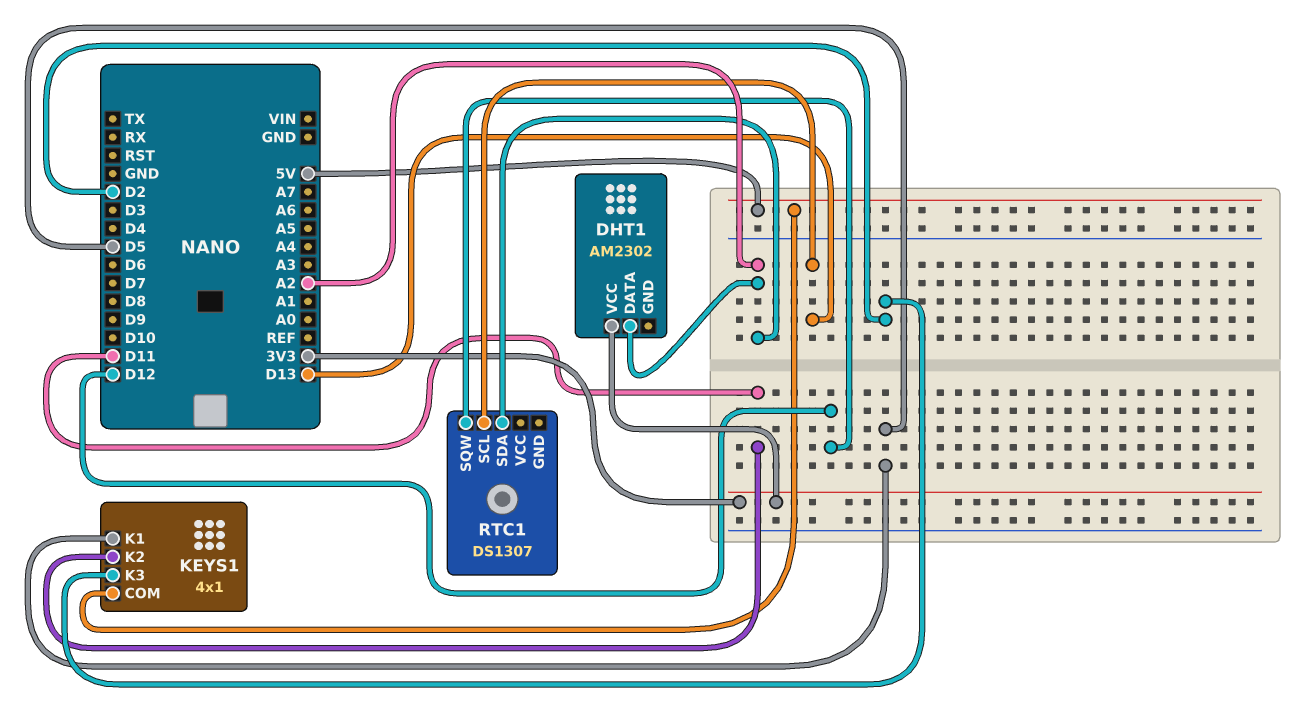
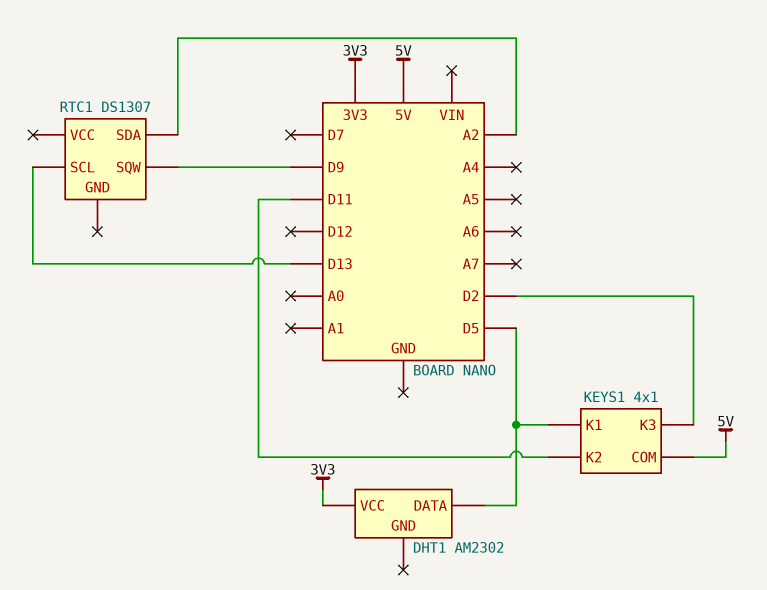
DHT1 pin DATA: A2 -> D5
RTC1 pin SQW: D12 -> D9

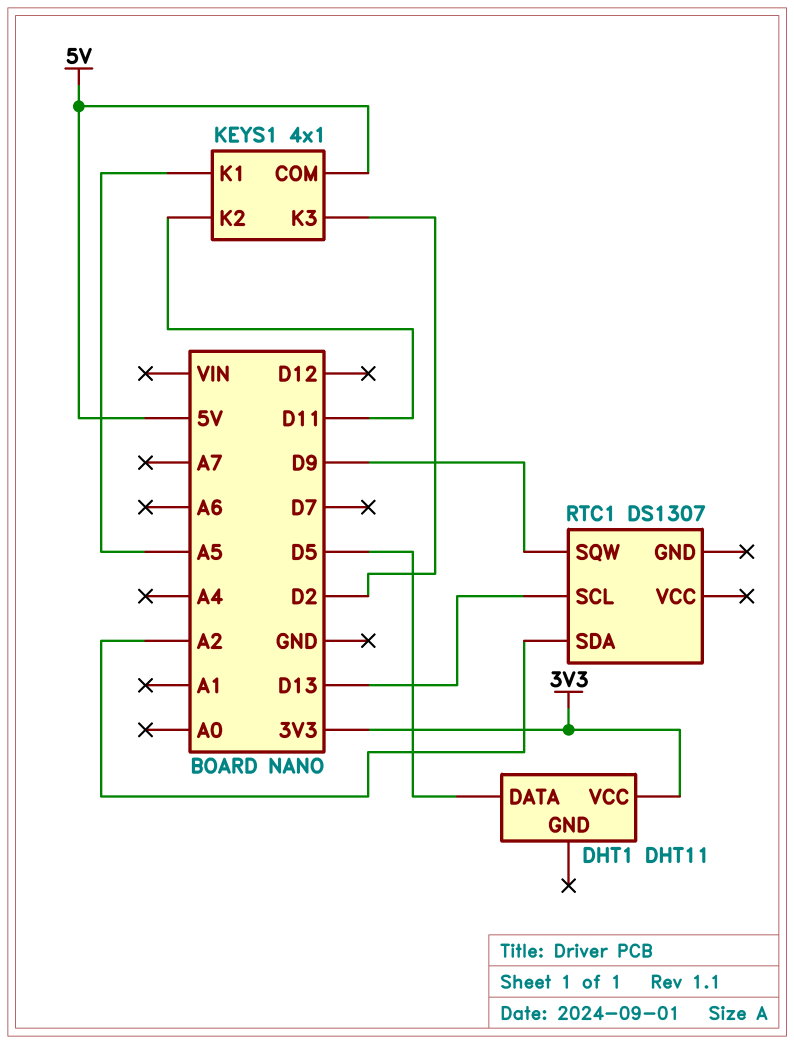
DHT1: AM2302 -> DHT11
KEYS1 pin K1: D5 -> A5

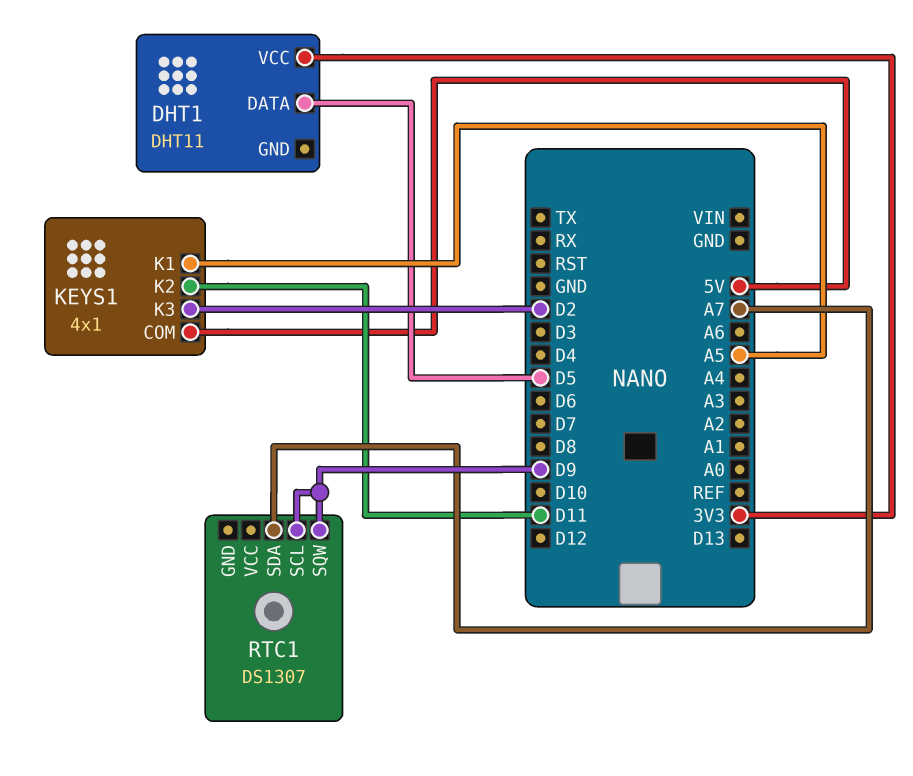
RTC1 pin SCL: D13 -> D9
RTC1 pin SDA: A2 -> A7

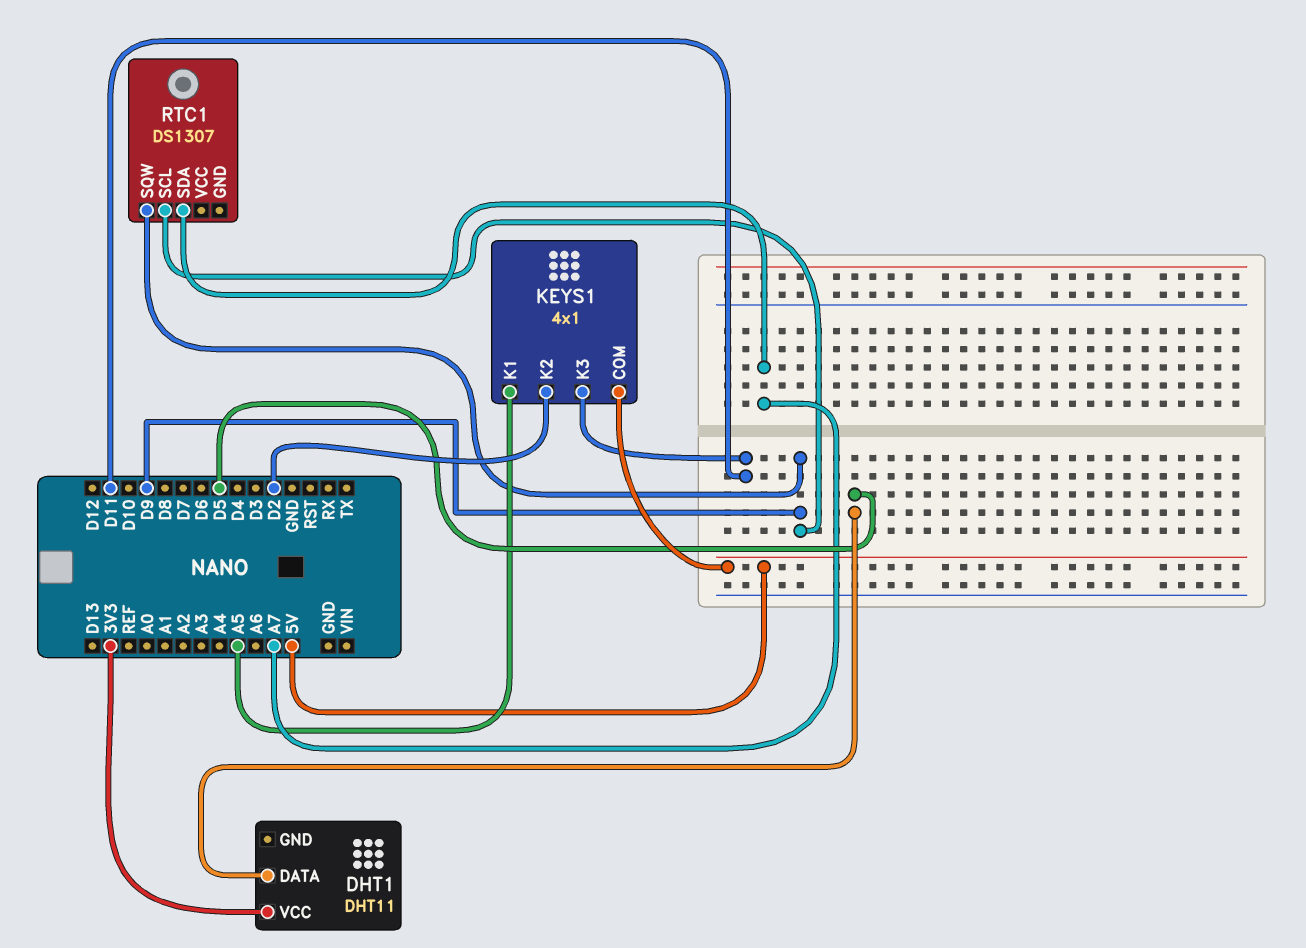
KEYS1 pin K2: D11 -> D2
KEYS1 pin K3: D2 -> D11

